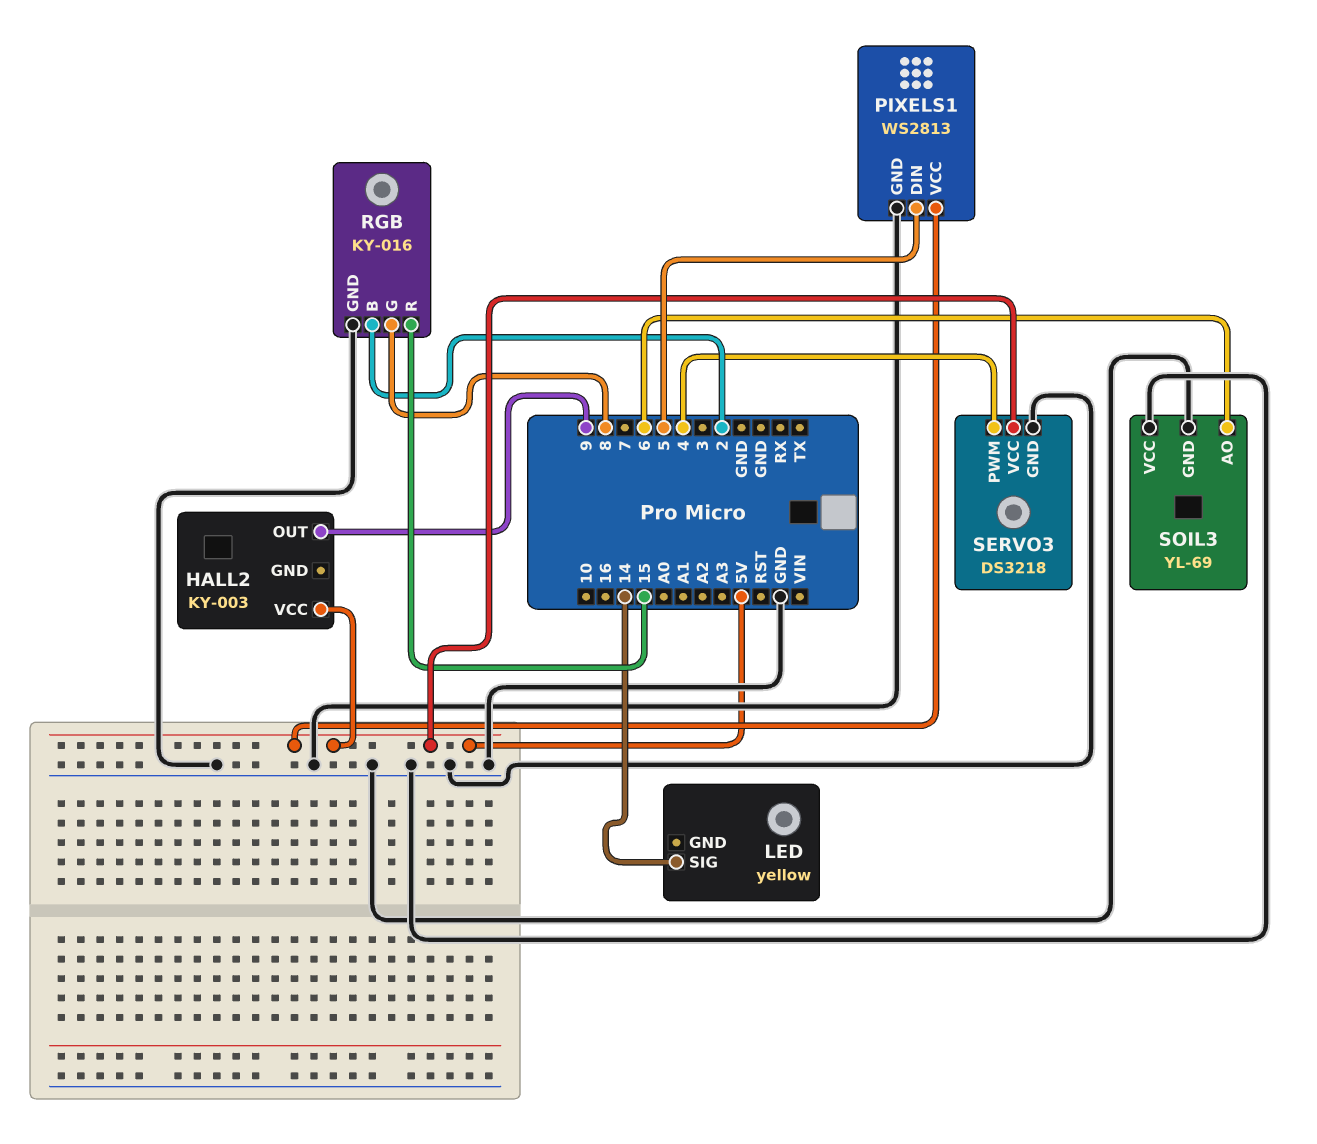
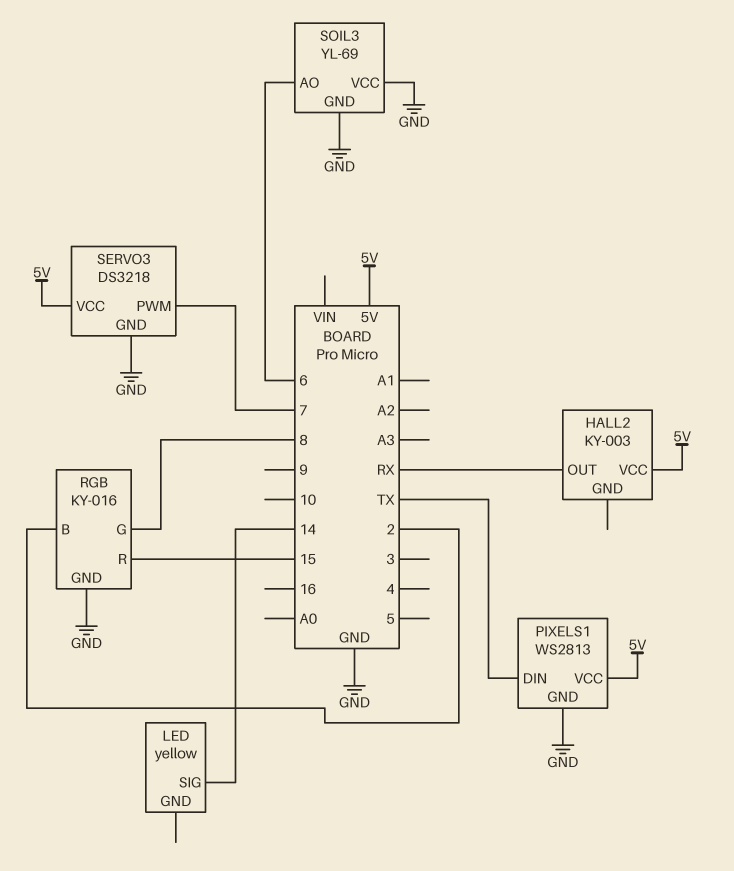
HALL2 pin OUT: 9 -> RX
PIXELS1 pin DIN: 5 -> TX
SERVO3 pin PWM: 4 -> 7

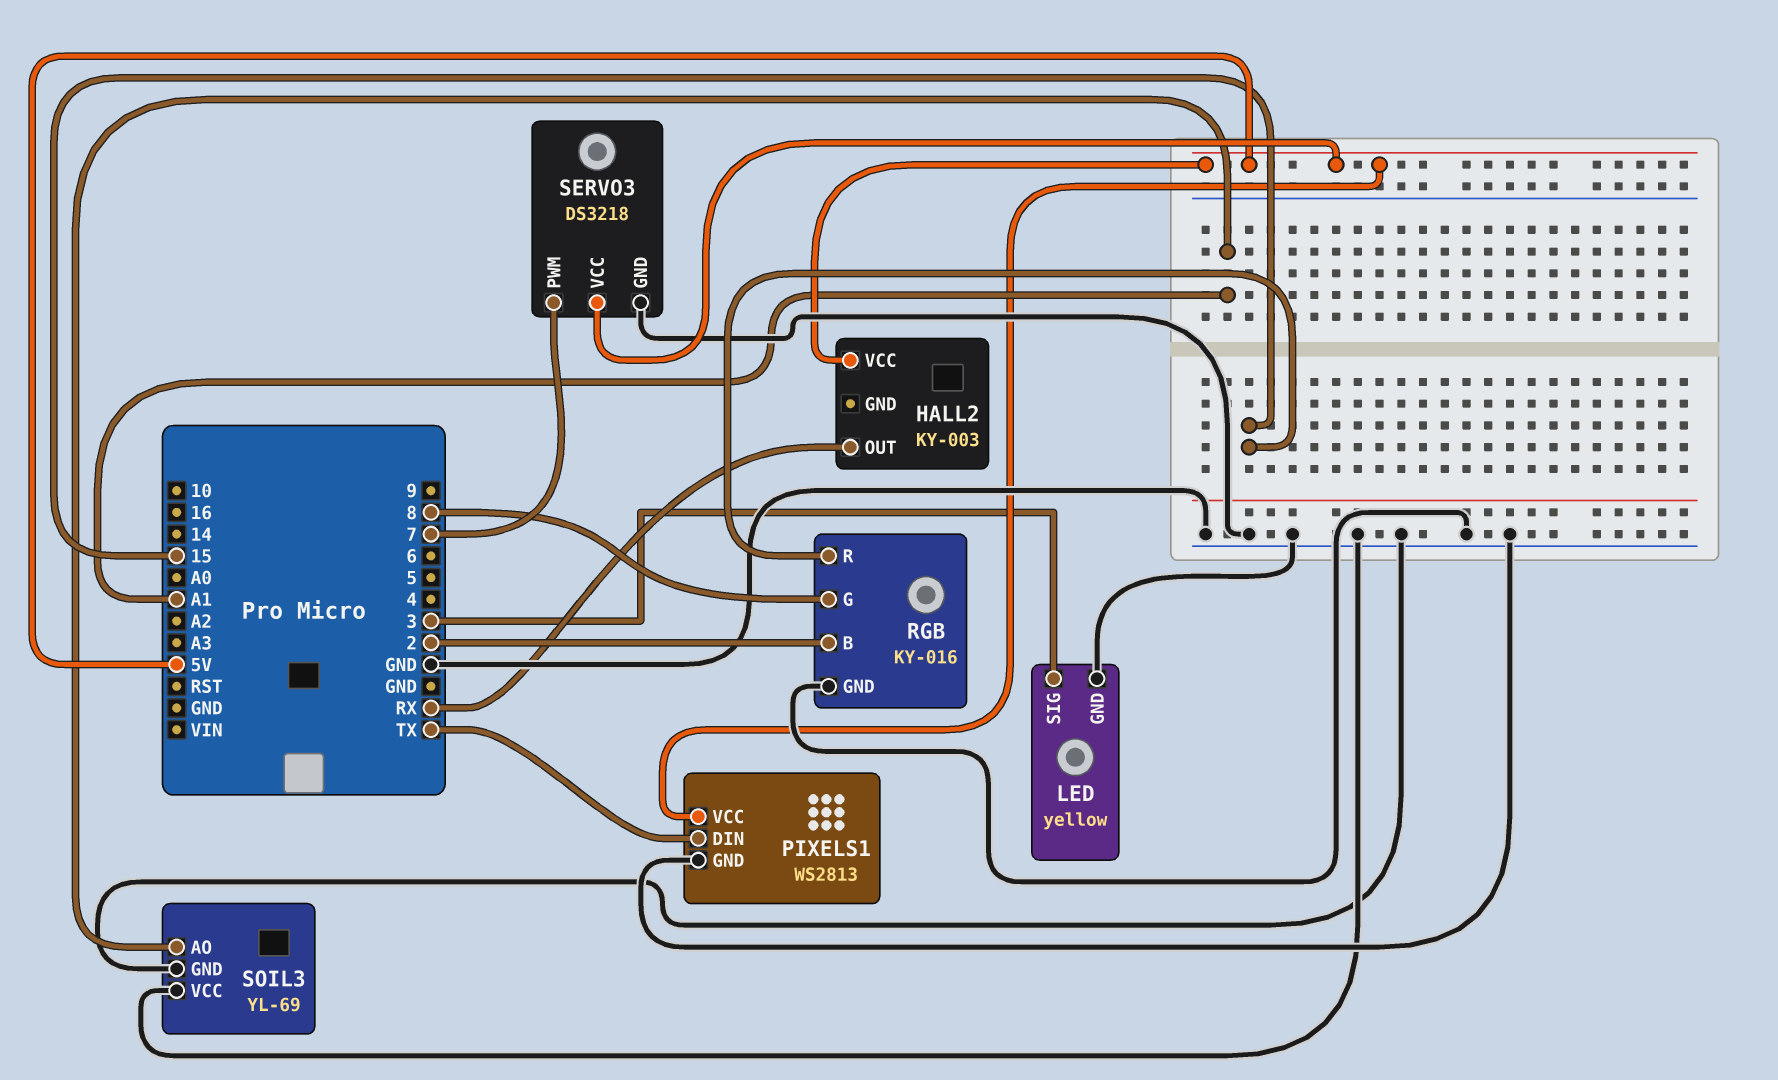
LED pin GND: none -> GND
LED pin SIG: 14 -> 3
SOIL3 pin AO: 6 -> A1

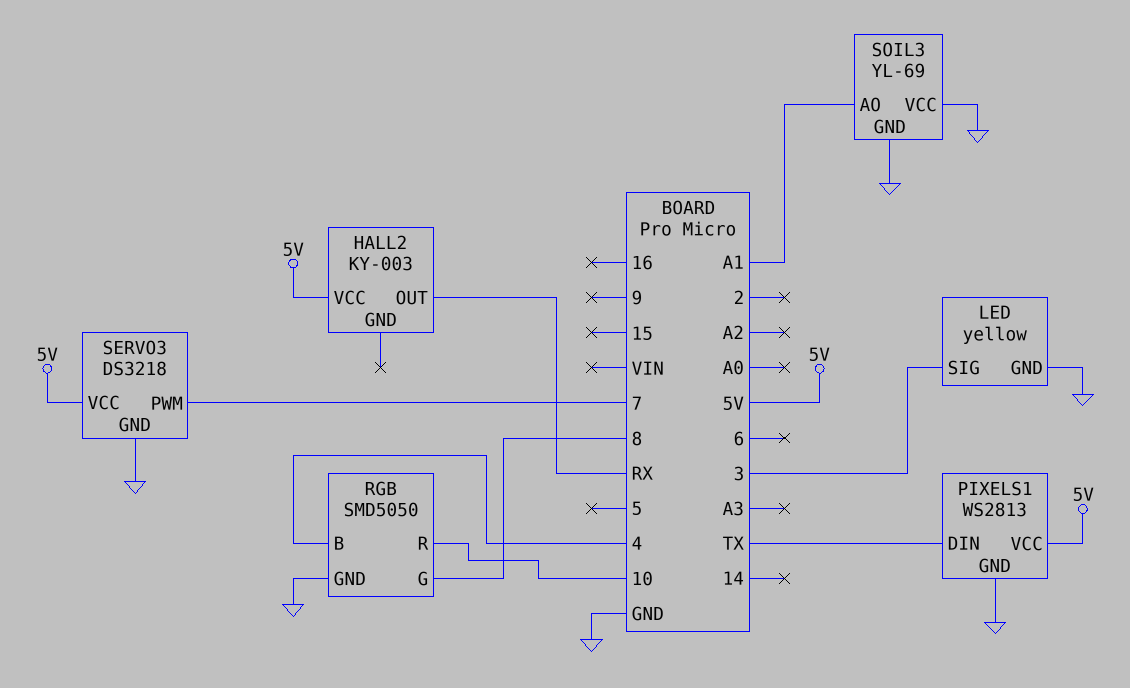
RGB: KY-016 -> SMD5050
RGB pin B: 2 -> 4
RGB pin R: 15 -> 10

